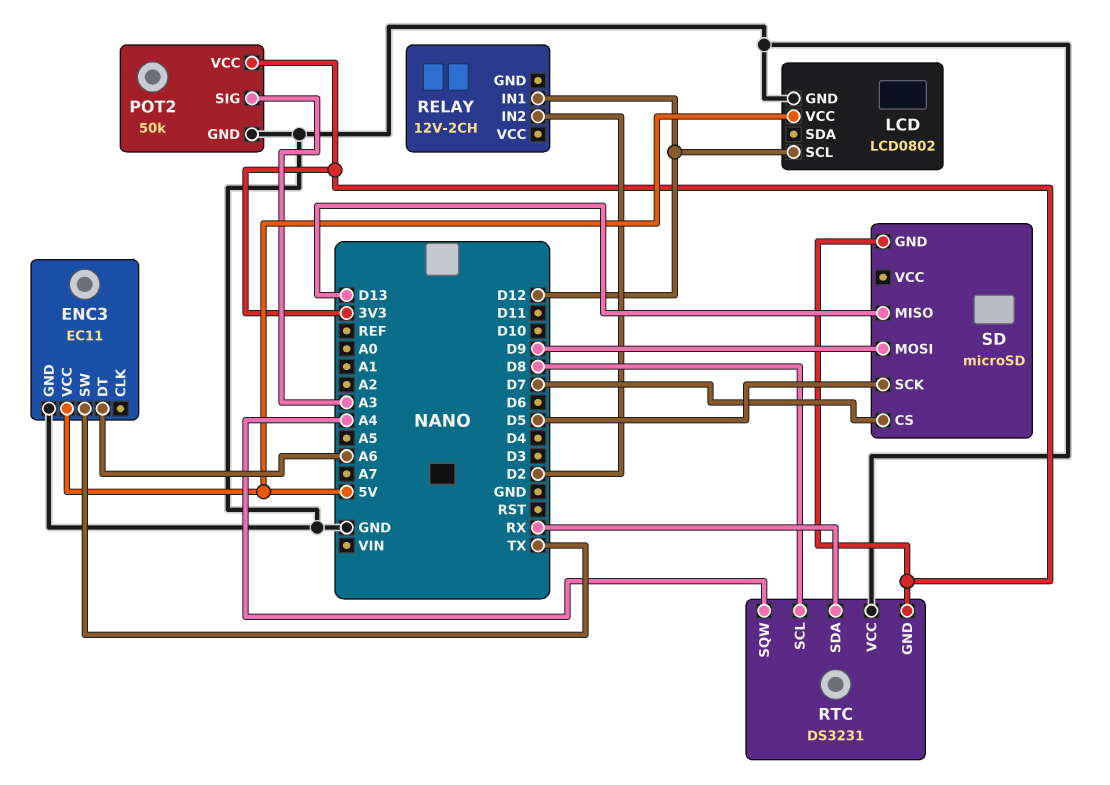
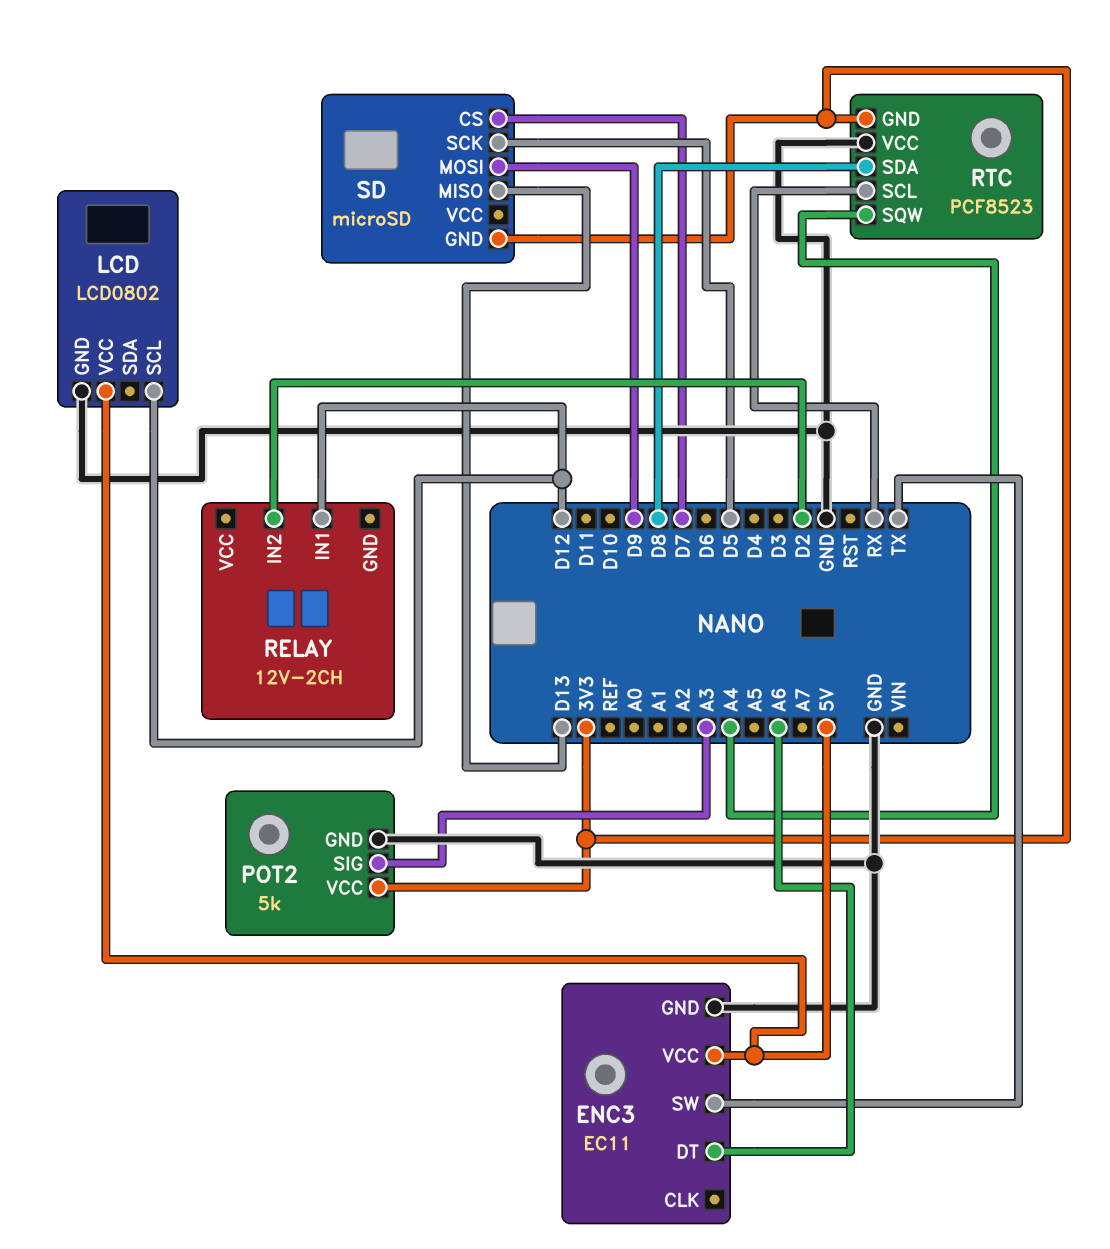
POT2: 50k -> 5k
RTC: DS3231 -> PCF8523
RTC pin SCL: D8 -> RX
RTC pin SDA: RX -> D8

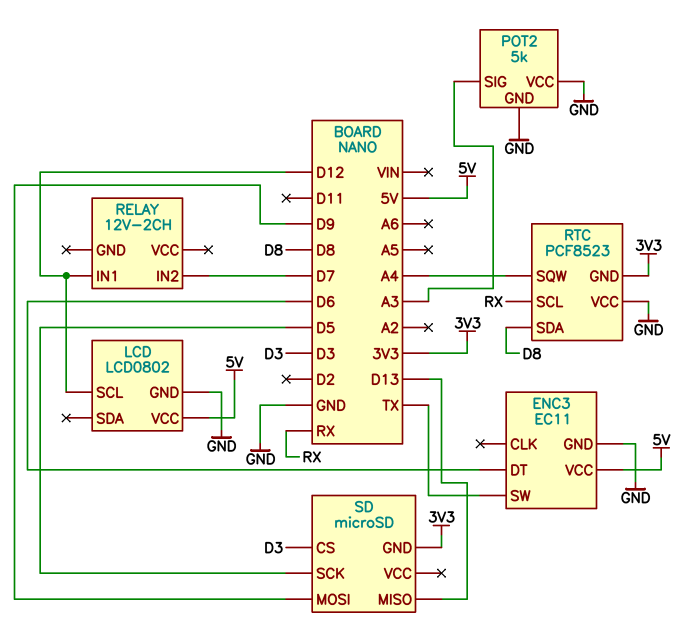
ENC3 pin DT: A6 -> D6
POT2 pin VCC: 3V3 -> GND
RELAY pin IN2: D2 -> D7
SD pin CS: D7 -> D3

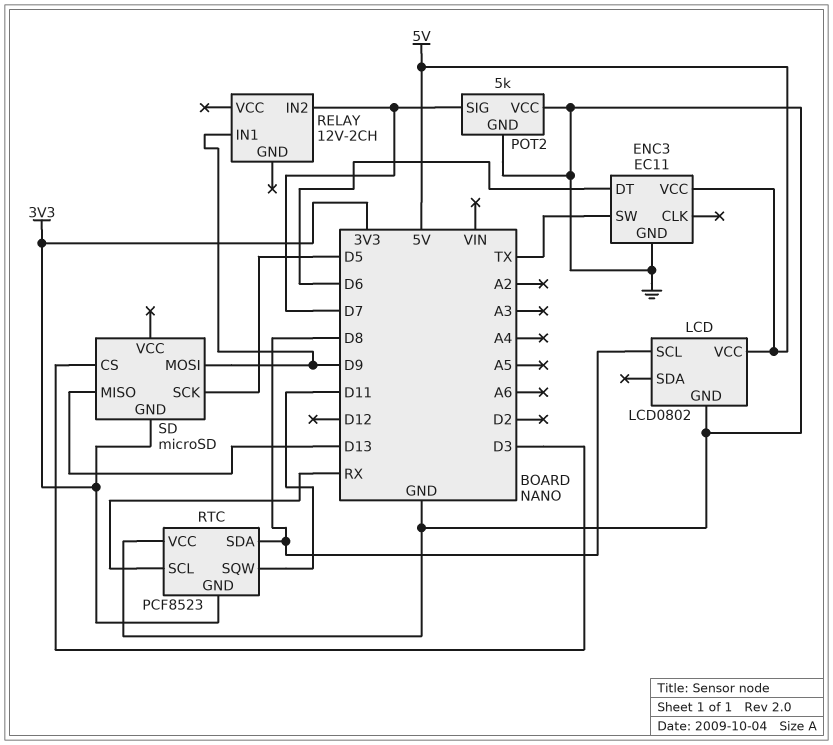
LCD pin SCL: D12 -> D8
POT2 pin SIG: A3 -> D7
RELAY pin IN1: D12 -> D9
RTC pin SQW: A4 -> D11

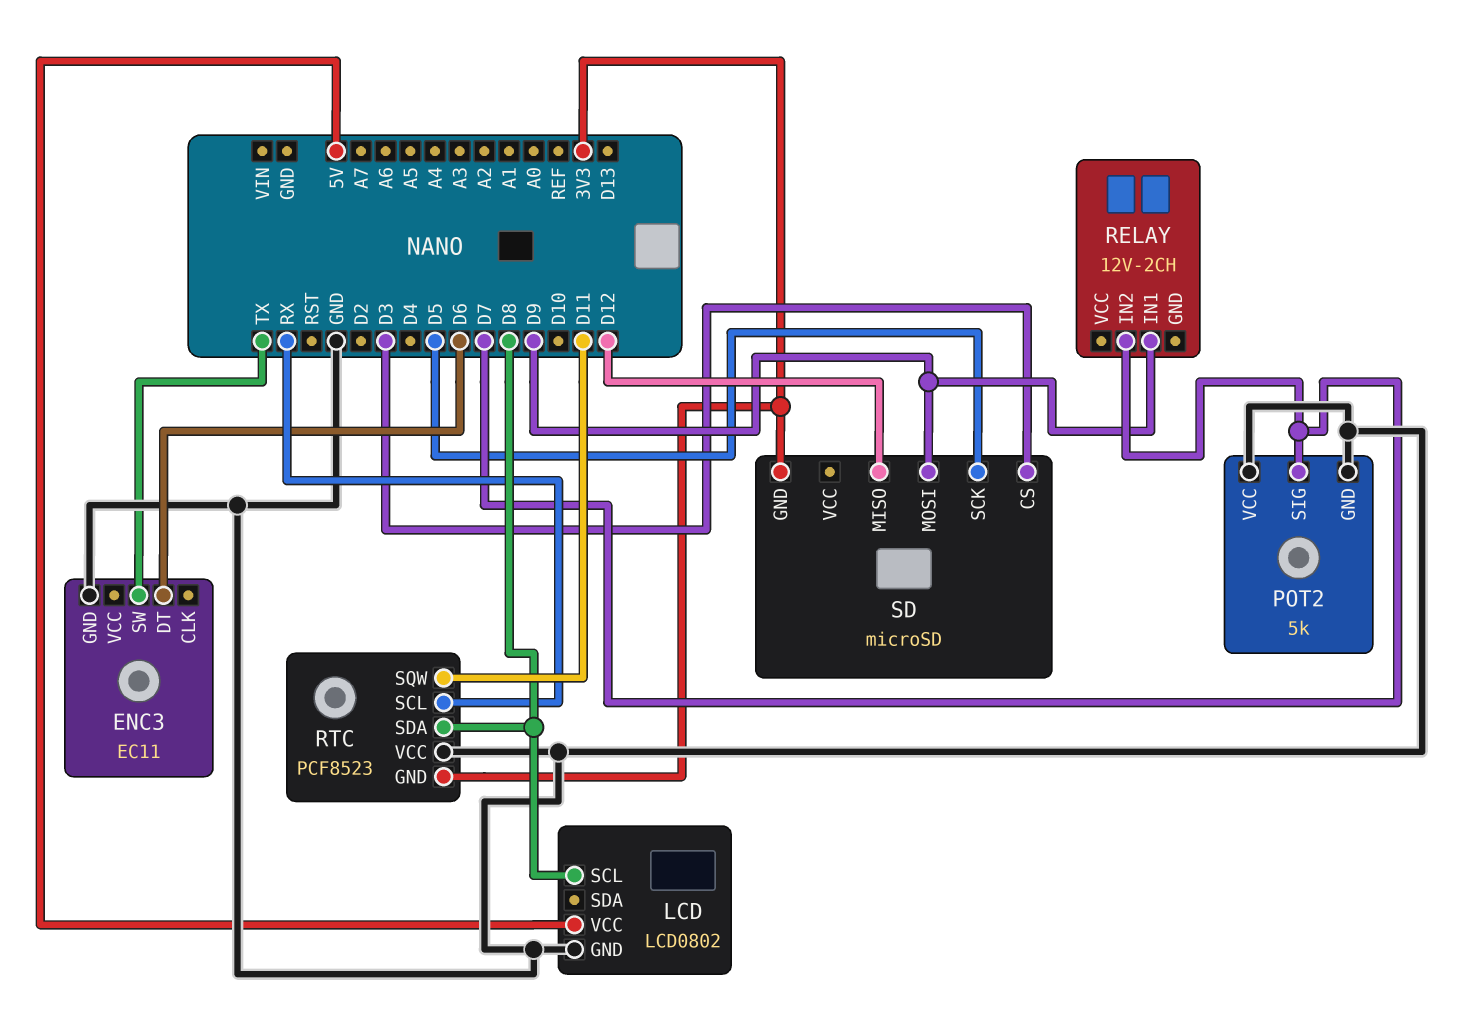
ENC3 pin VCC: 5V -> none
SD pin MISO: D13 -> D12

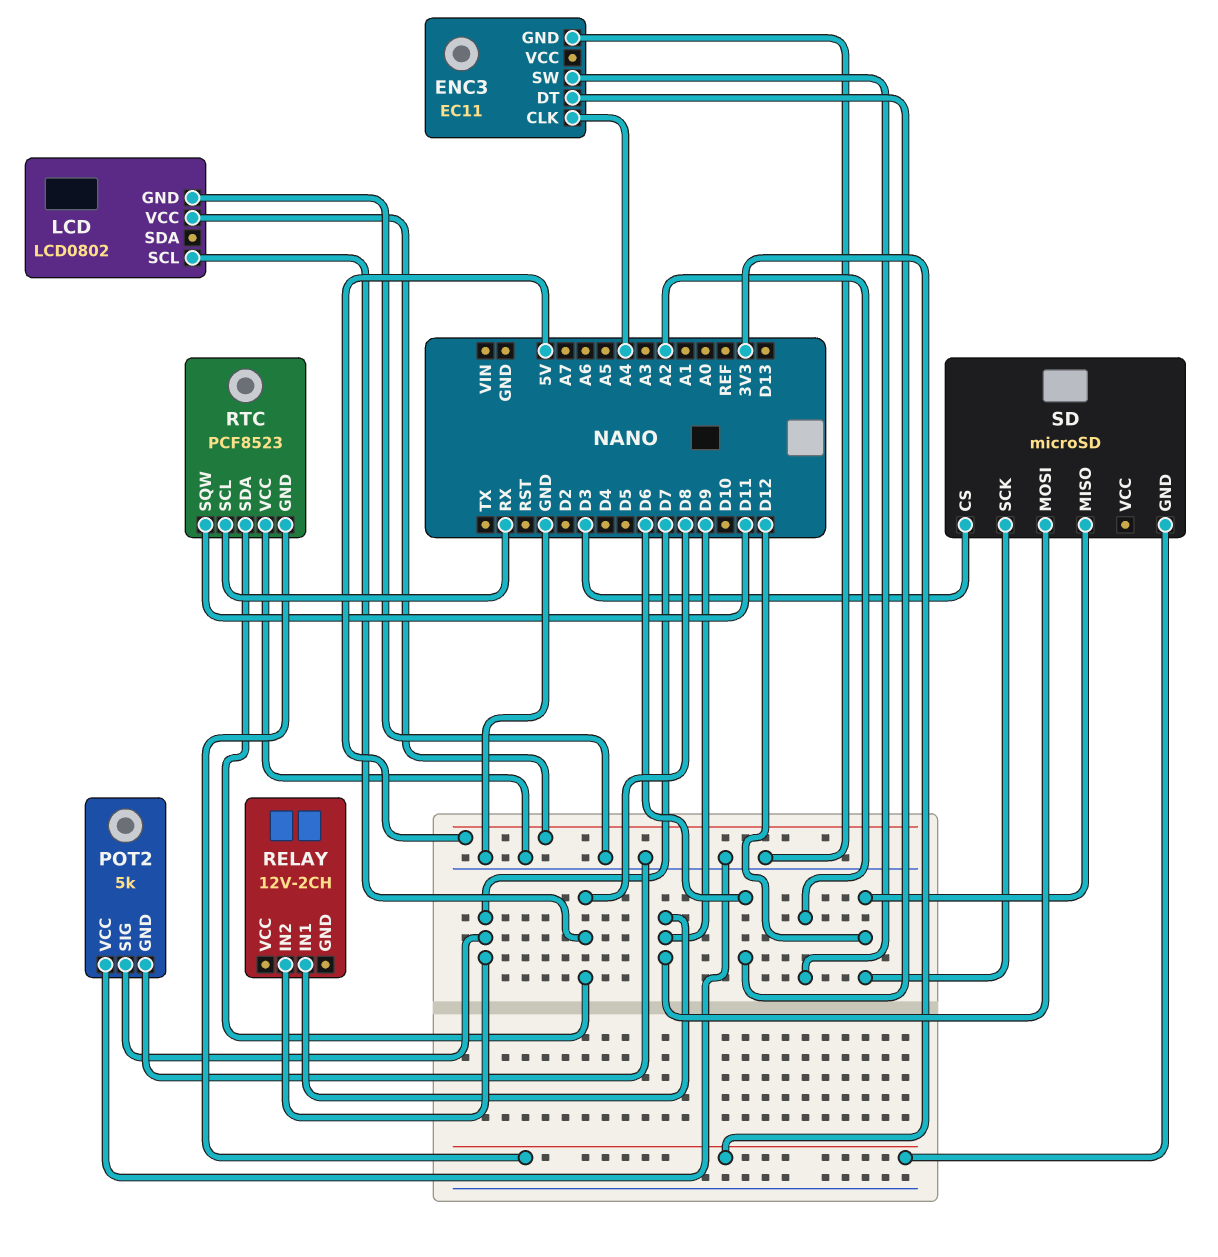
ENC3 pin CLK: none -> A4
ENC3 pin SW: TX -> A2
SD pin SCK: D5 -> D12

